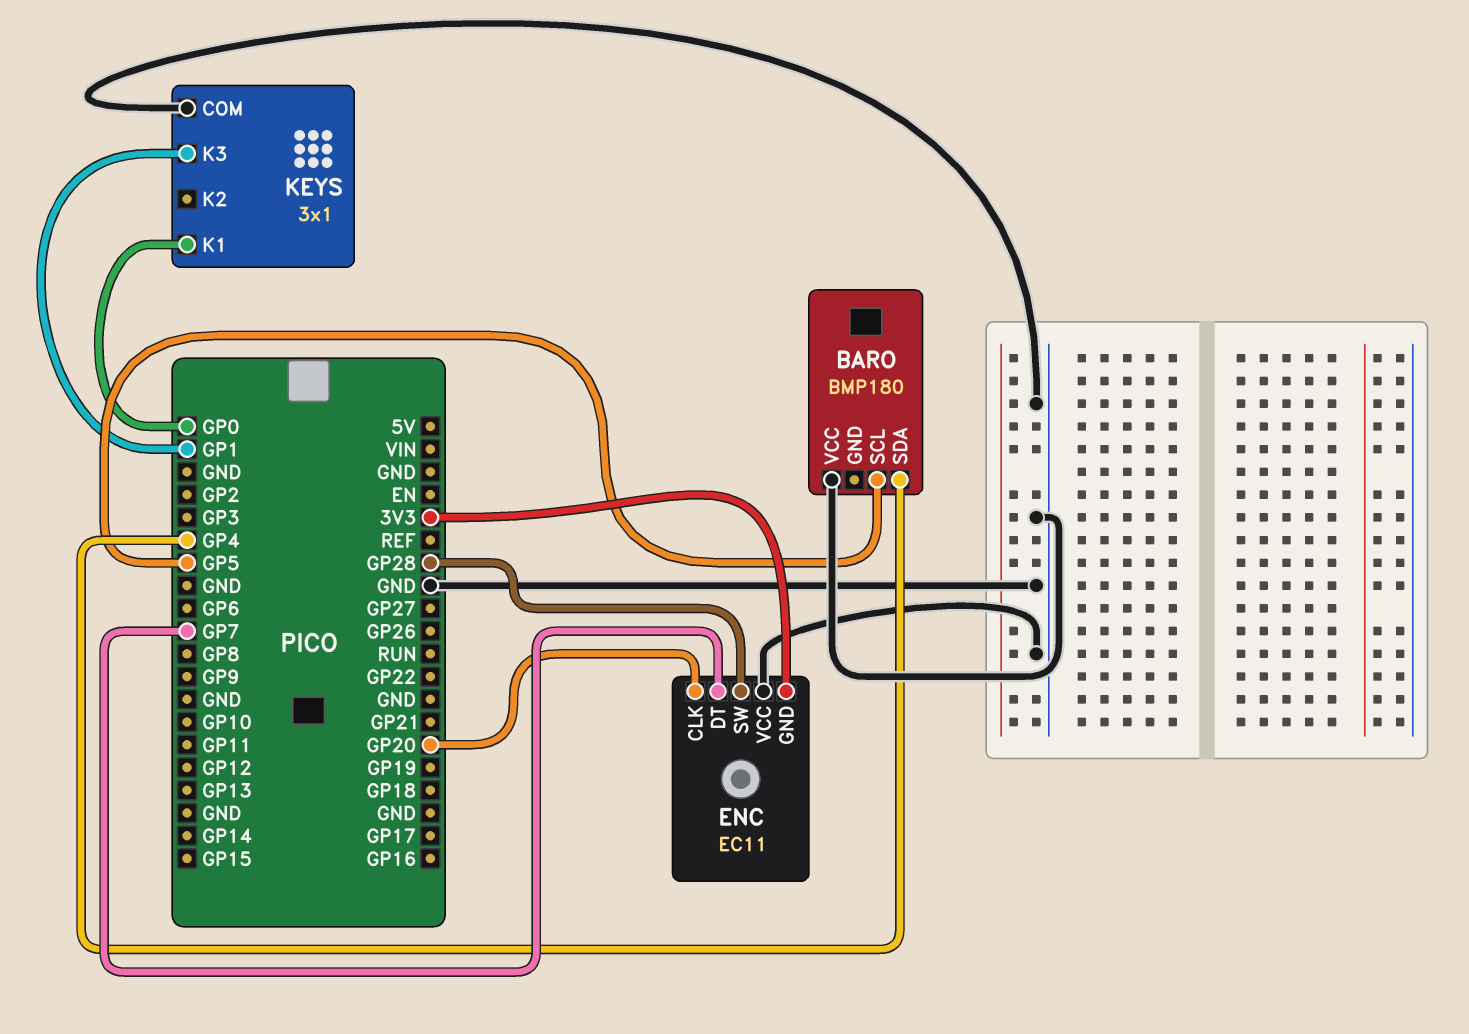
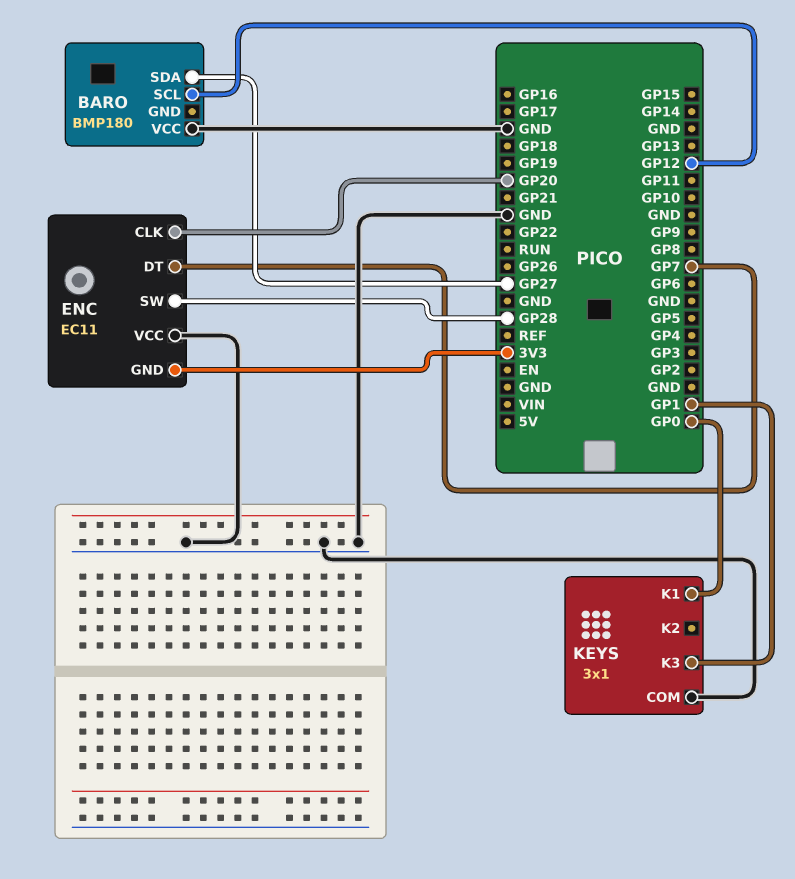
BARO pin SCL: GP5 -> GP12
BARO pin SDA: GP4 -> GP27

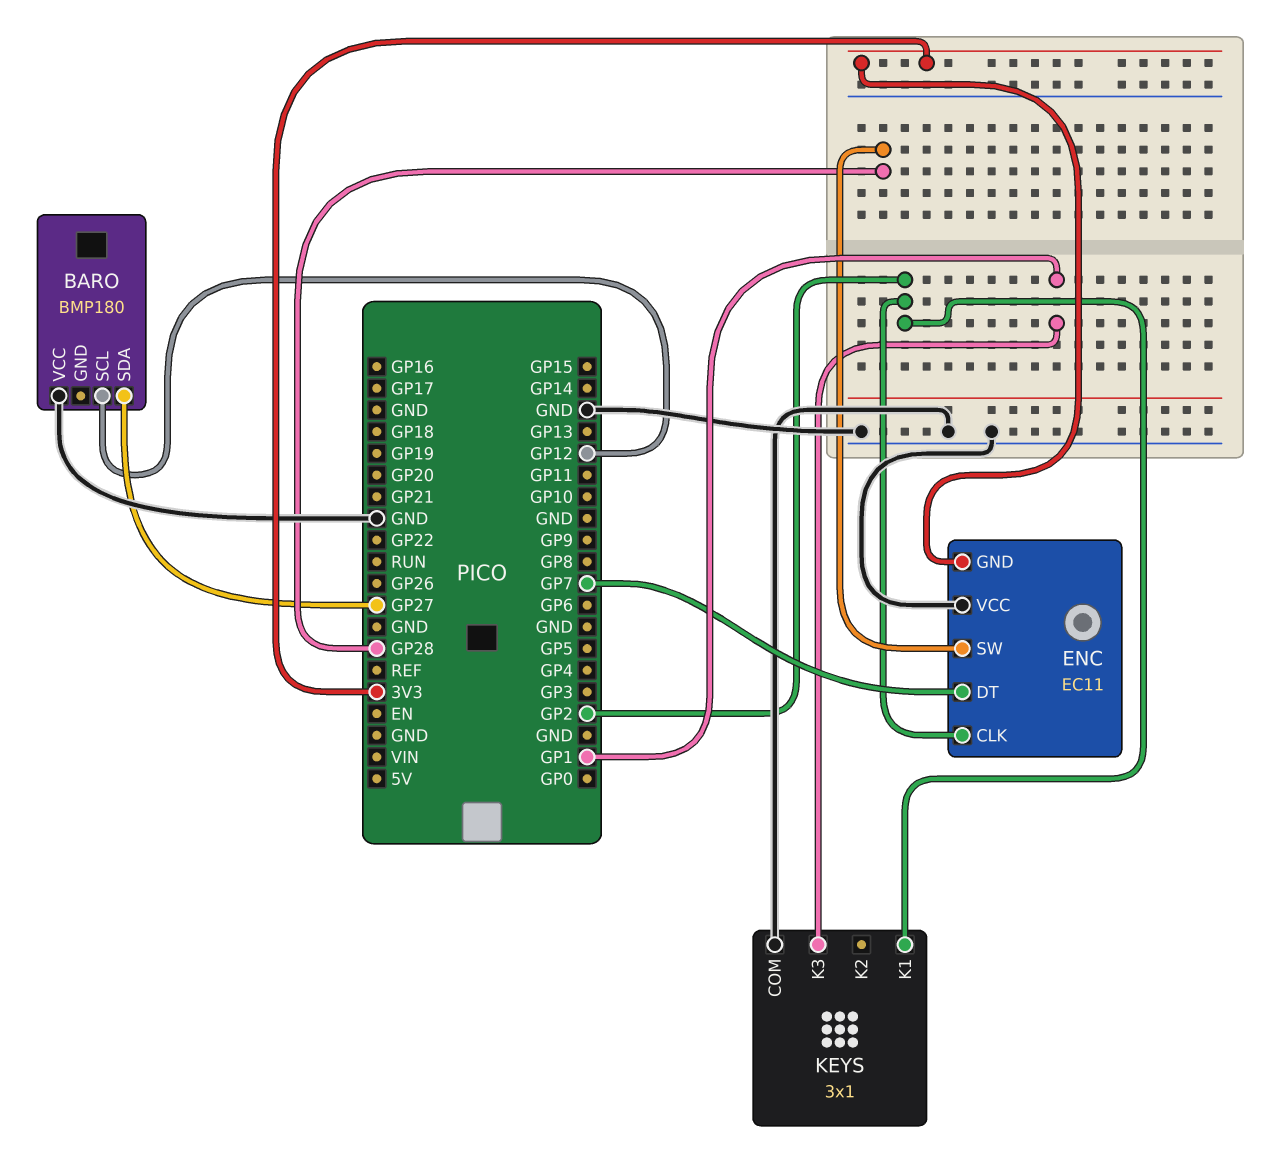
ENC pin CLK: GP20 -> GP2
KEYS pin K1: GP0 -> GP2

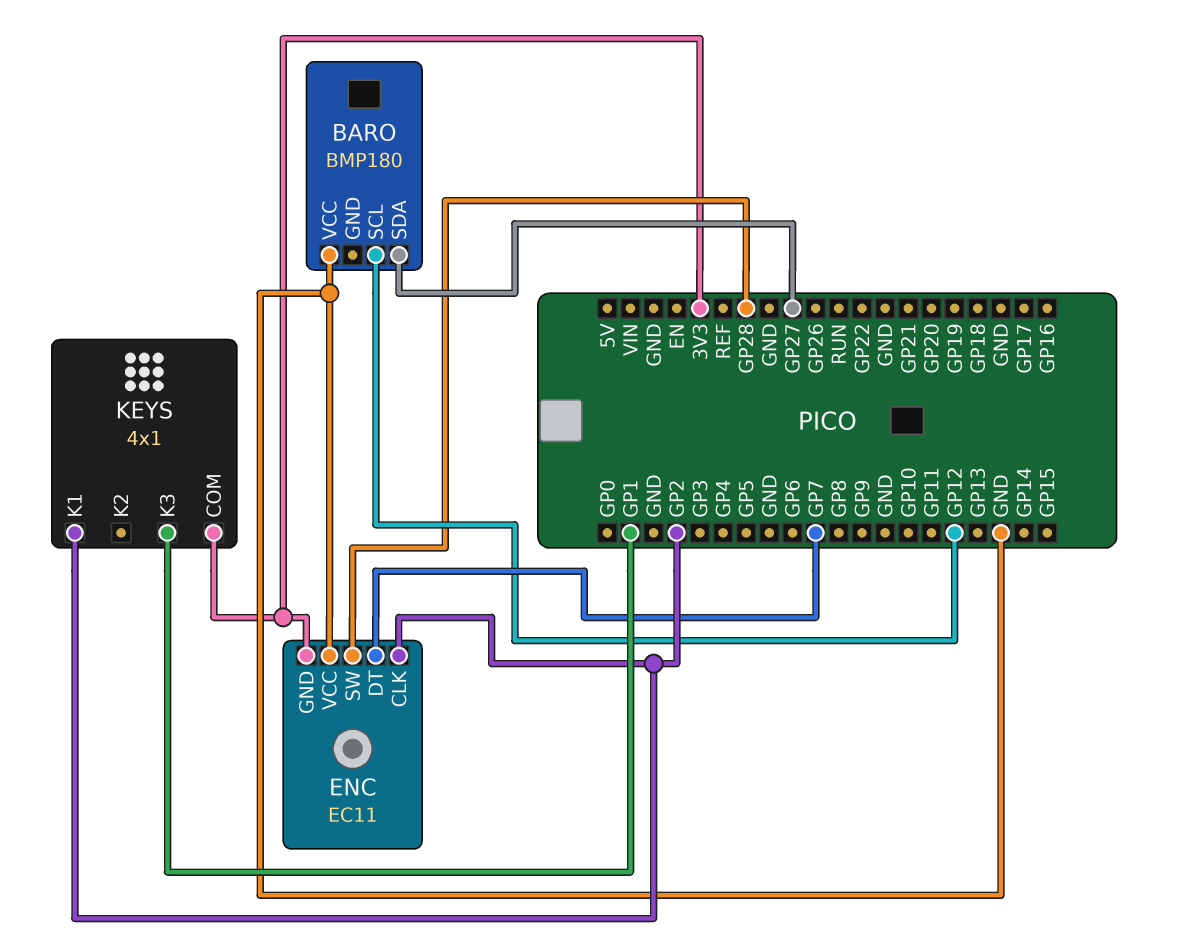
KEYS: 3x1 -> 4x1
KEYS pin COM: GND -> 3V3

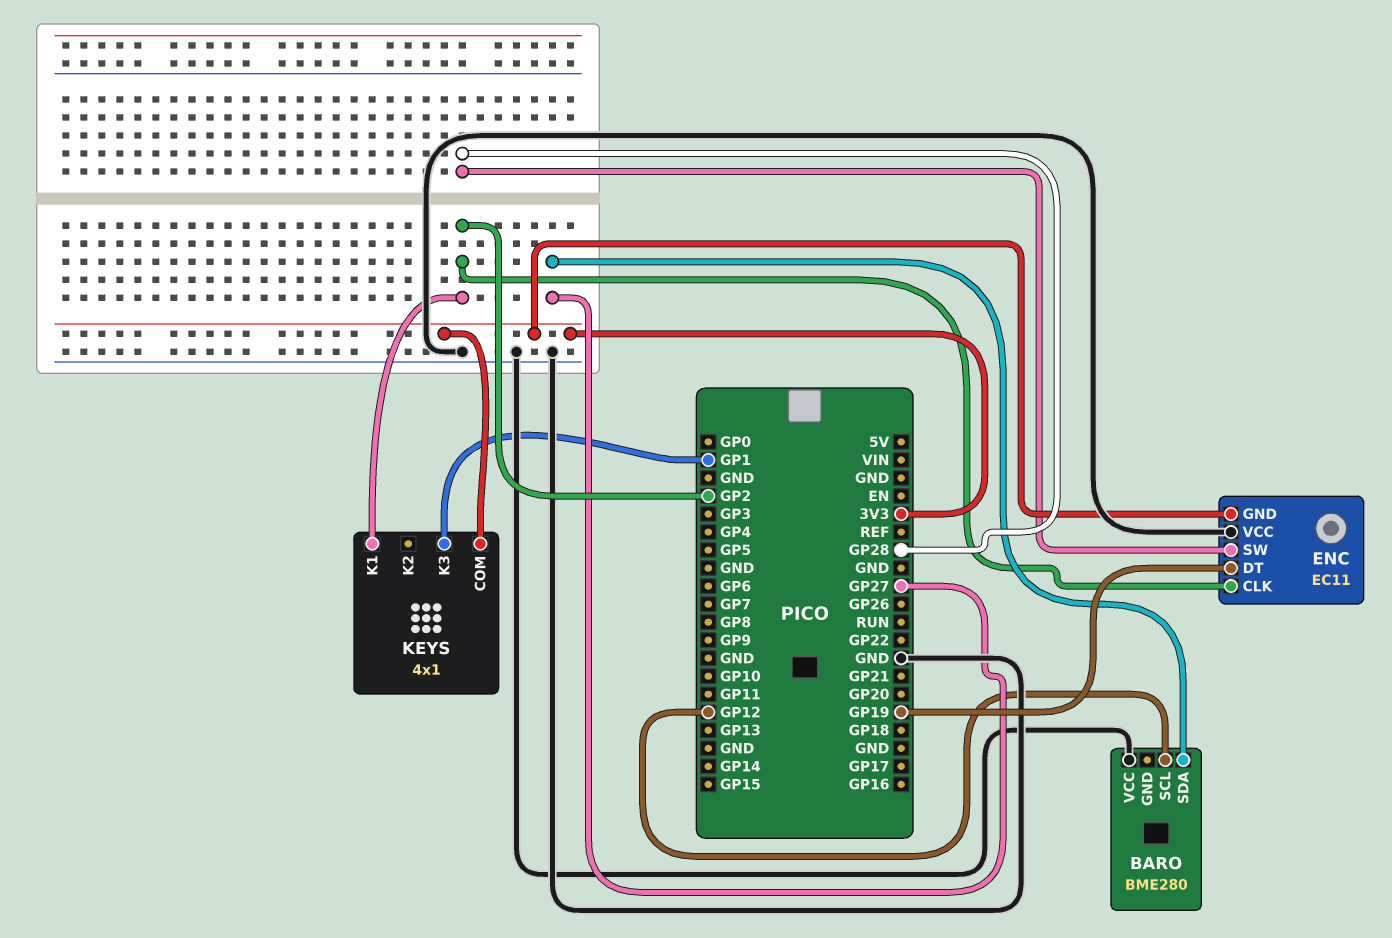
BARO: BMP180 -> BME280
ENC pin DT: GP7 -> GP19

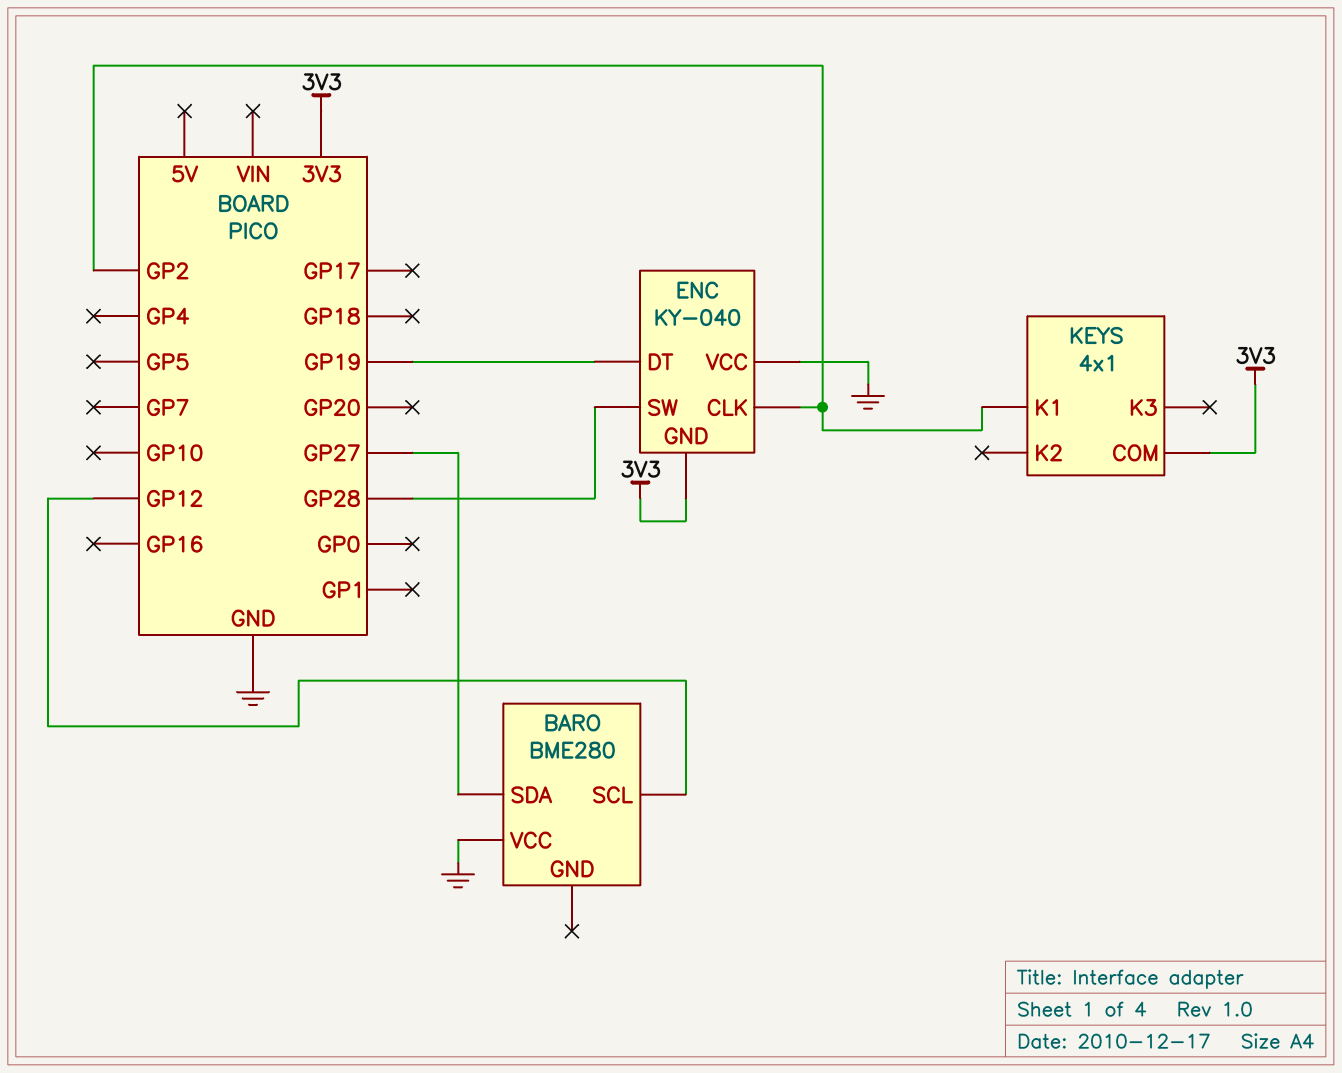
ENC: EC11 -> KY-040
KEYS pin K3: GP1 -> none

